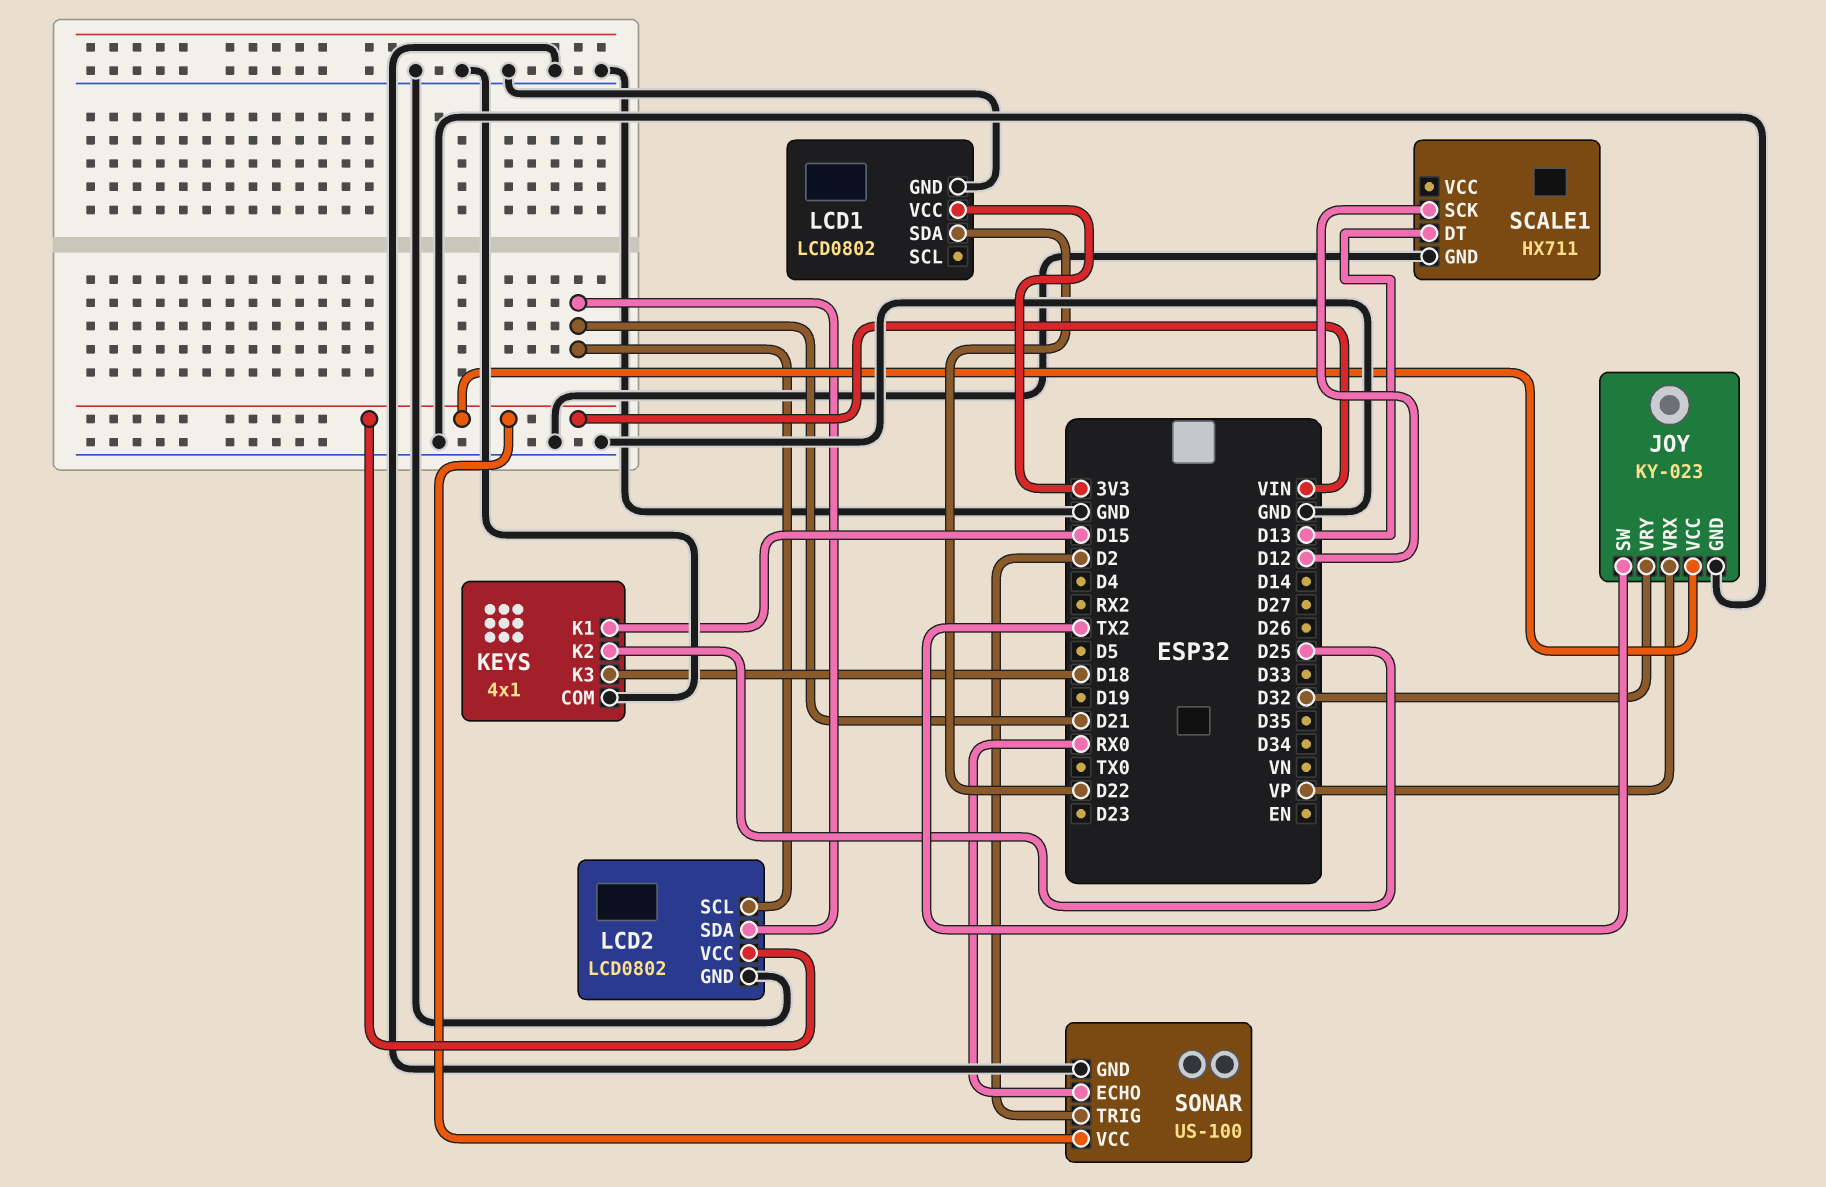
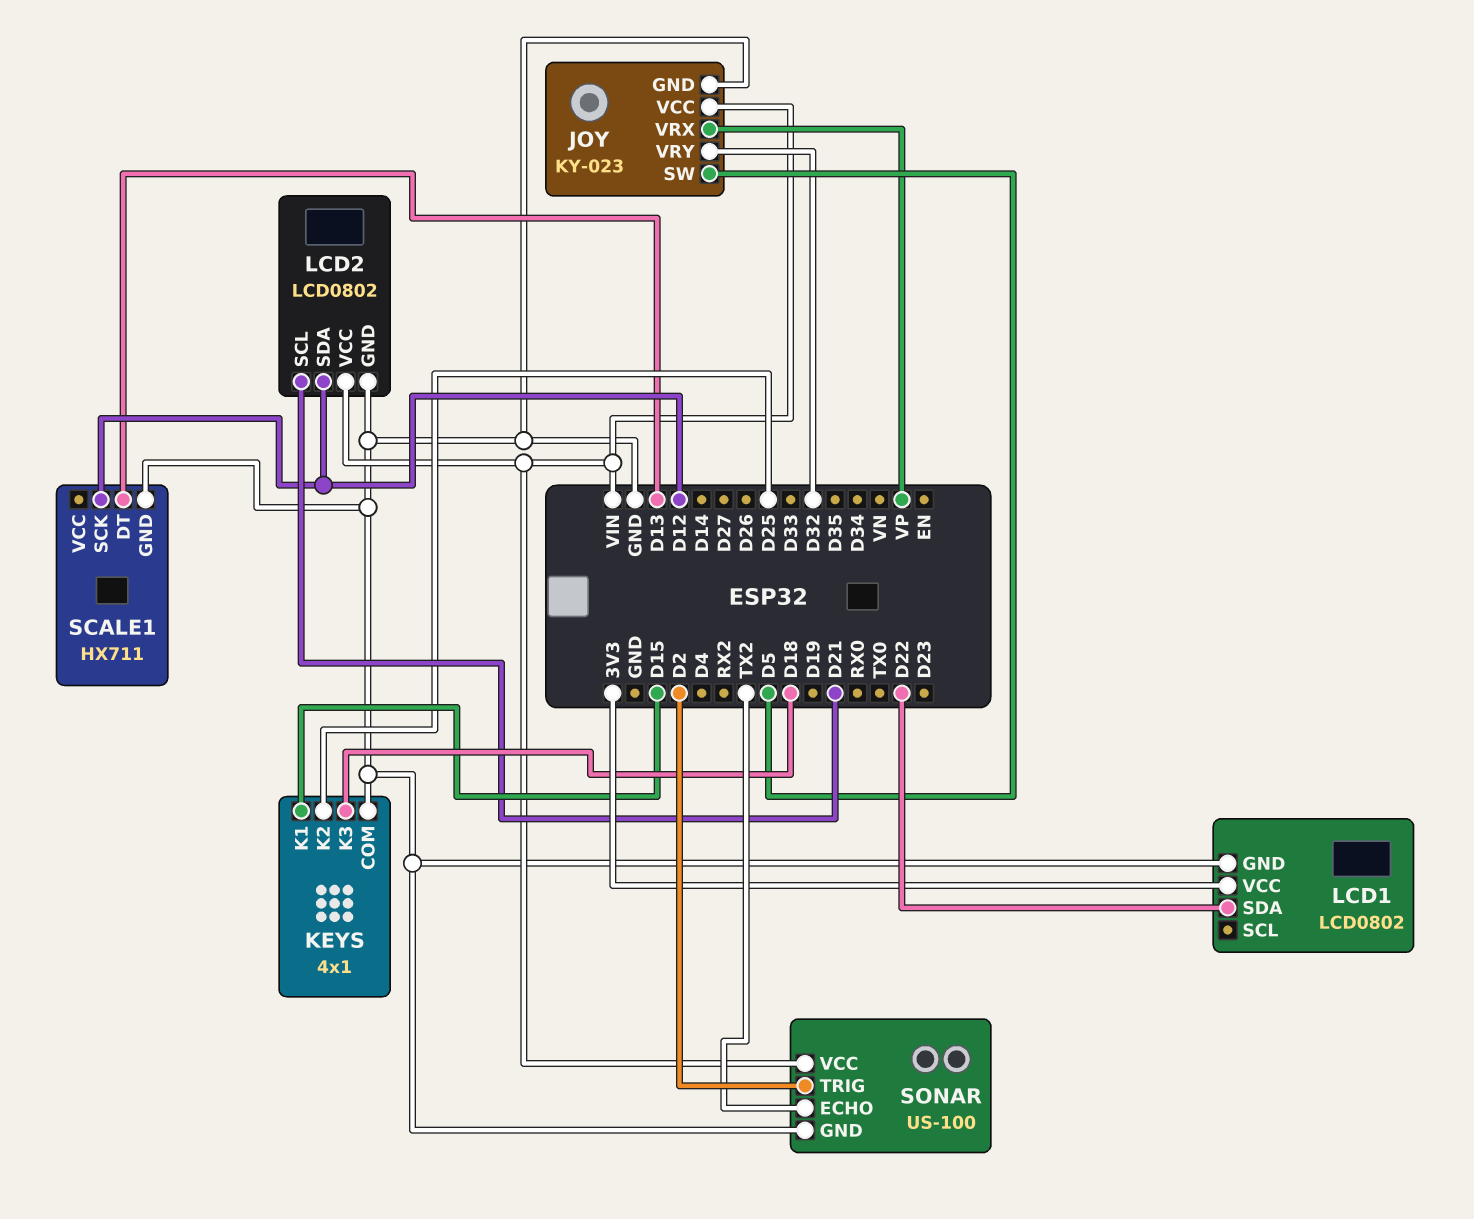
JOY pin SW: TX2 -> D5
LCD2 pin SDA: D21 -> D12
SONAR pin ECHO: RX0 -> TX2

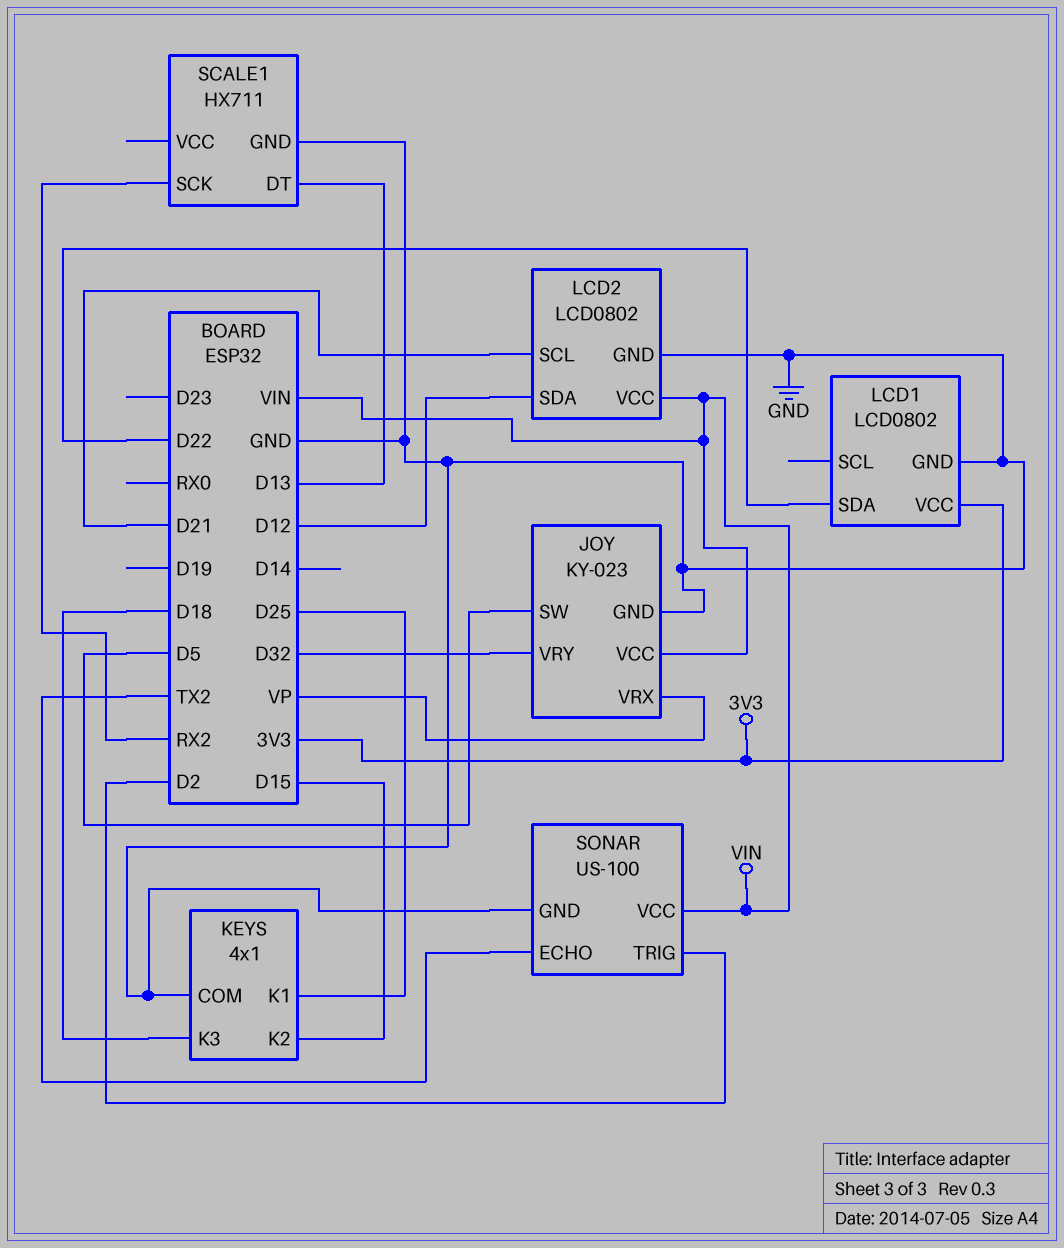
KEYS pin K1: D15 -> D25
KEYS pin K2: D25 -> D15
SCALE1 pin SCK: D12 -> RX2

